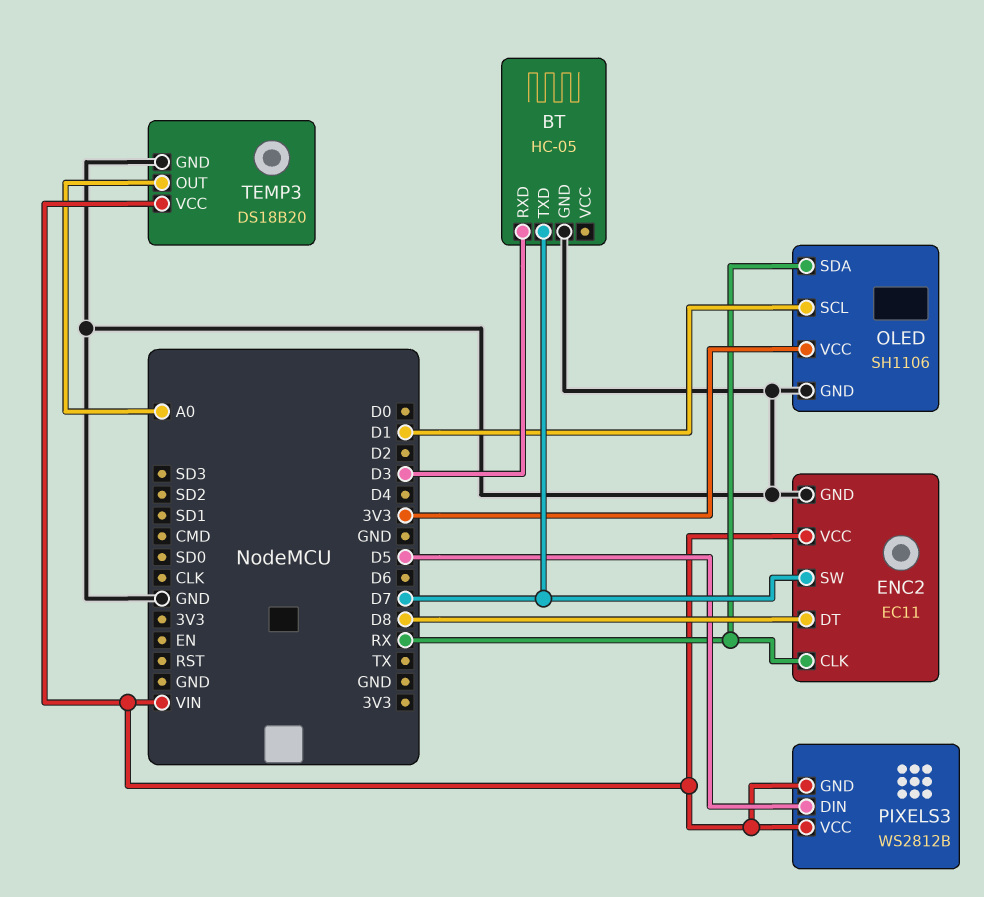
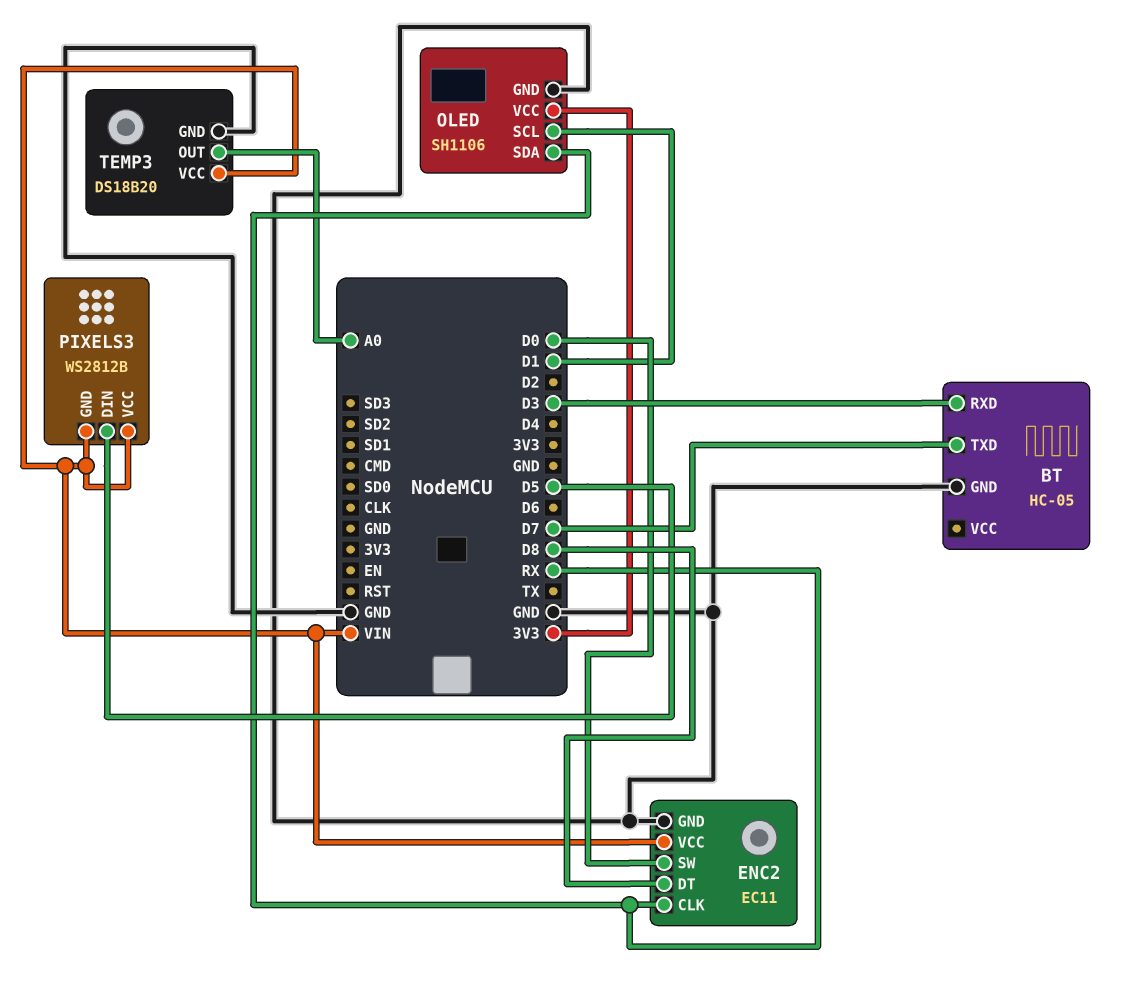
ENC2 pin SW: D7 -> D0

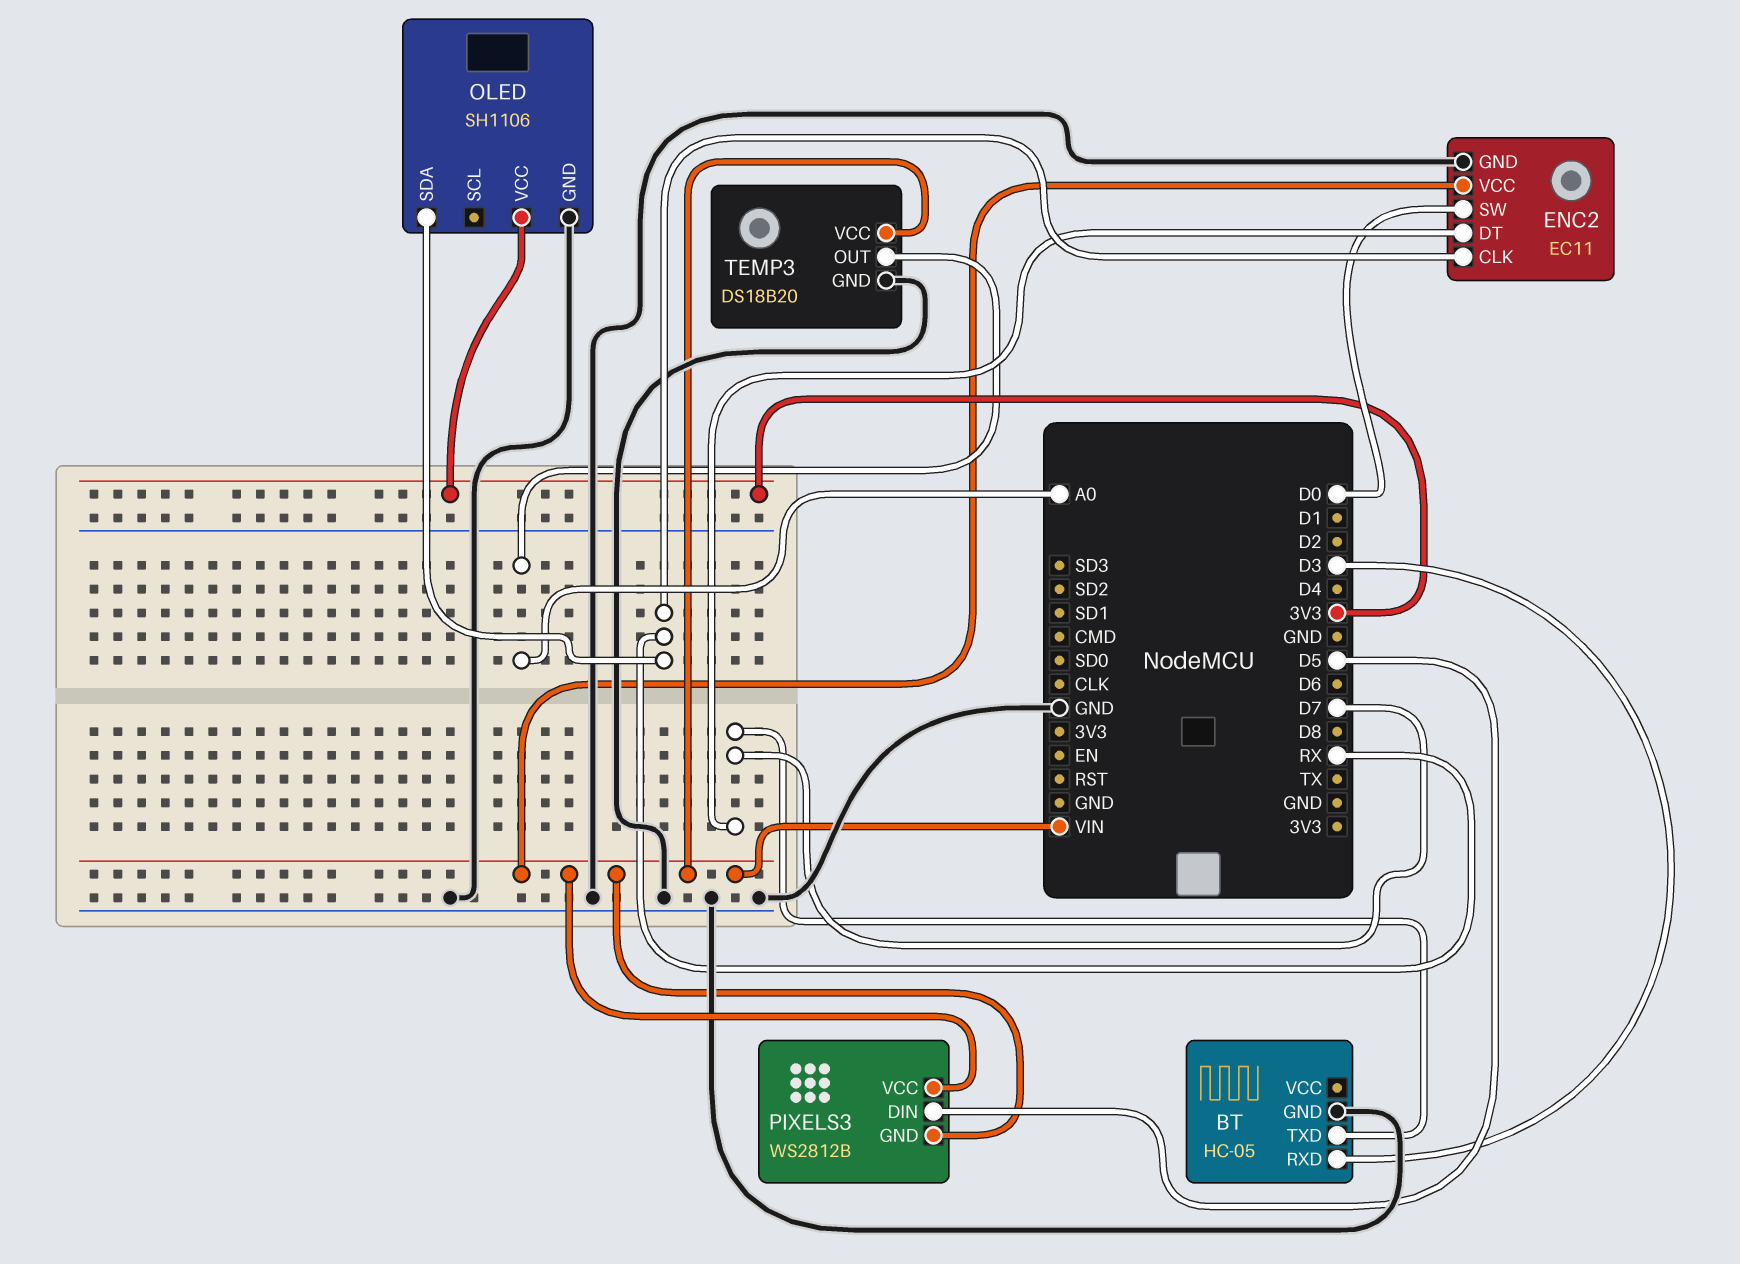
ENC2 pin DT: D8 -> D7
OLED pin SCL: D1 -> none

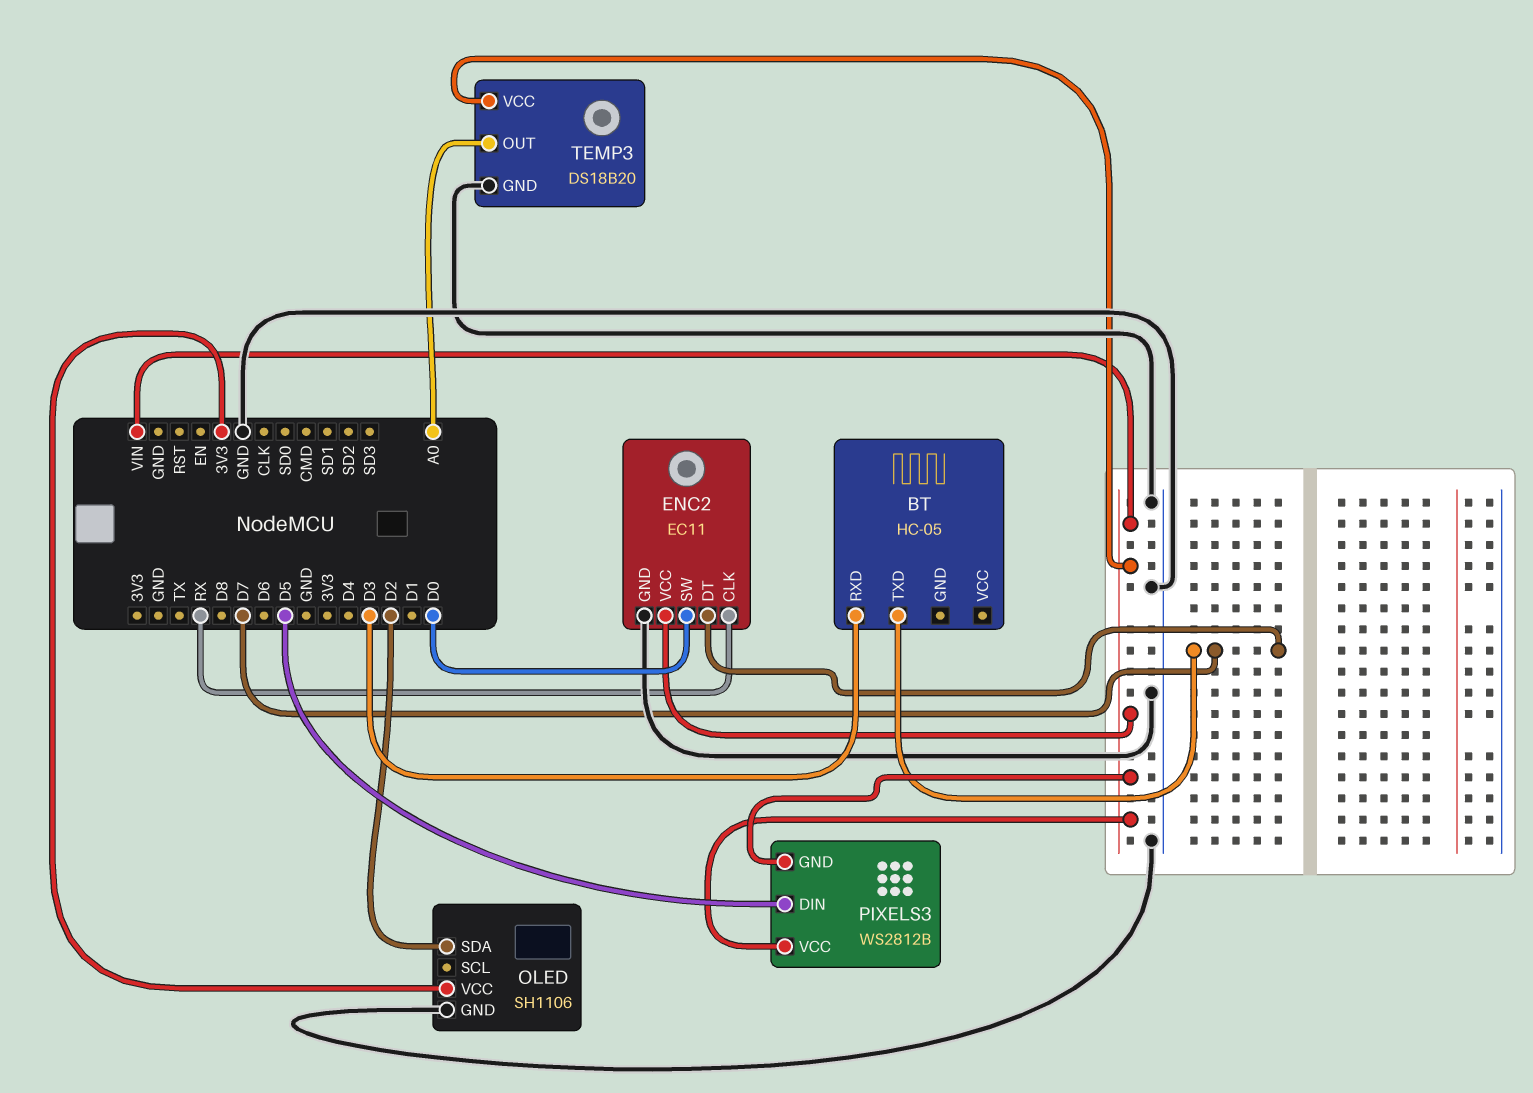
BT pin GND: GND -> none
OLED pin SDA: RX -> D2

